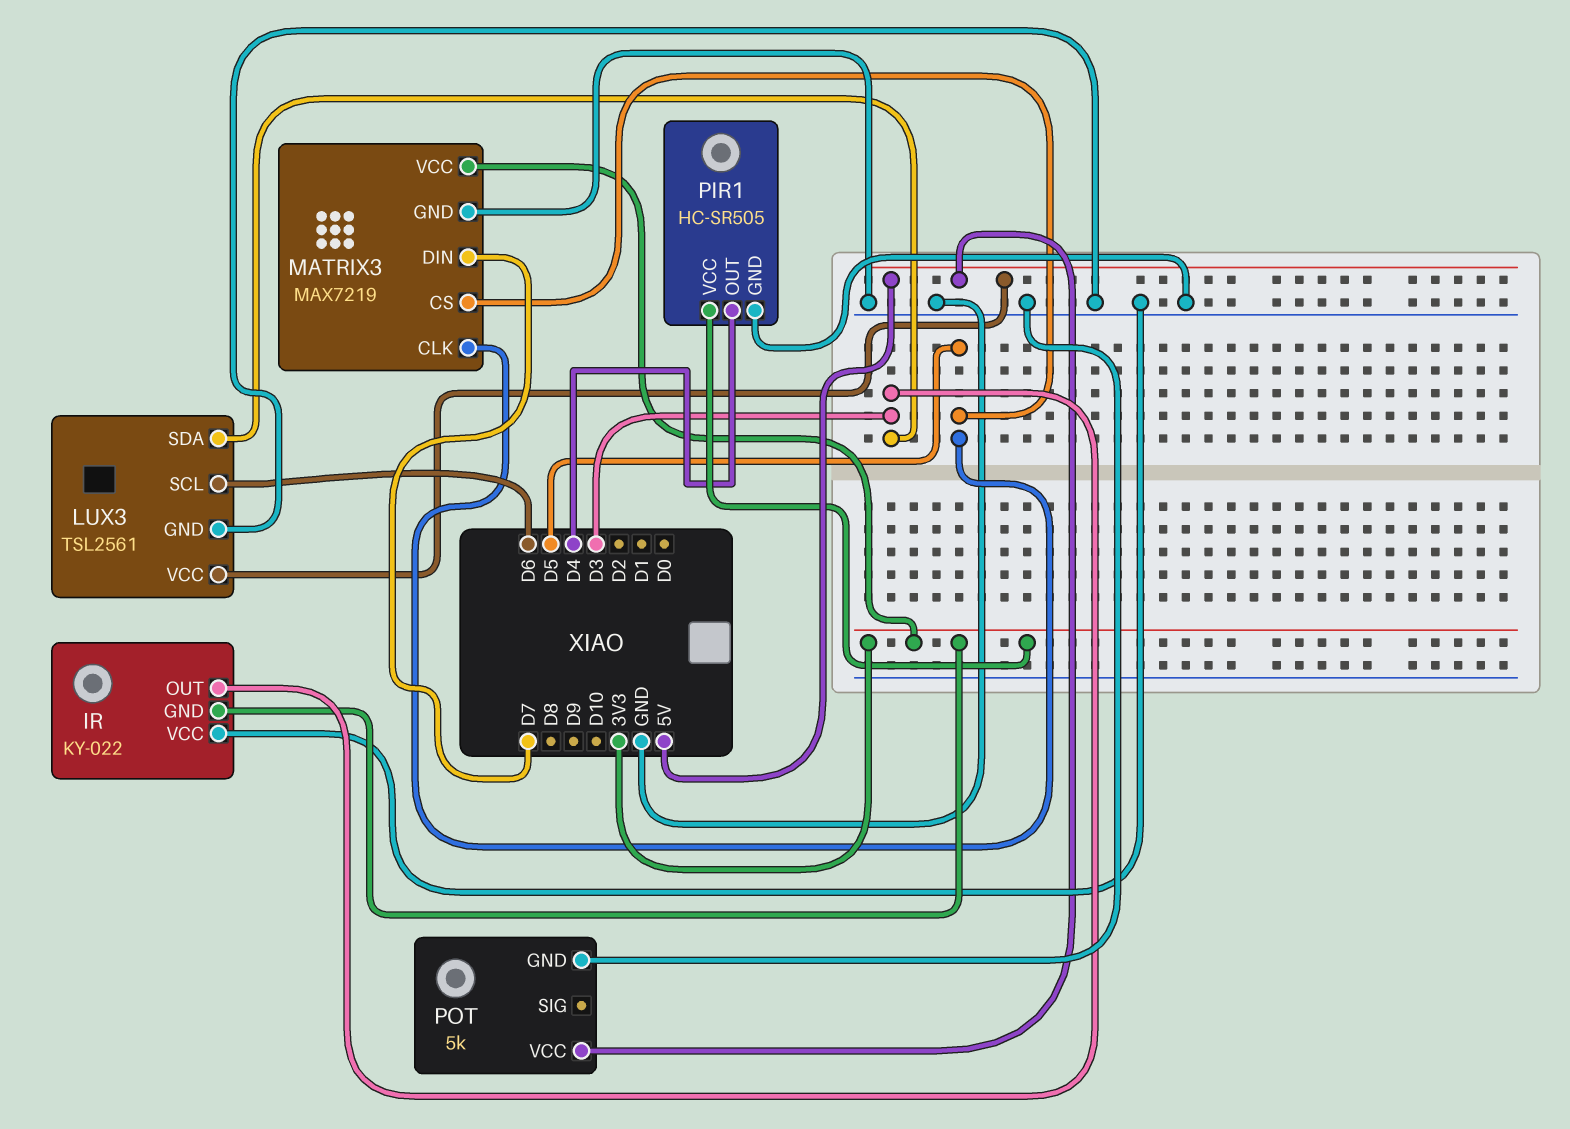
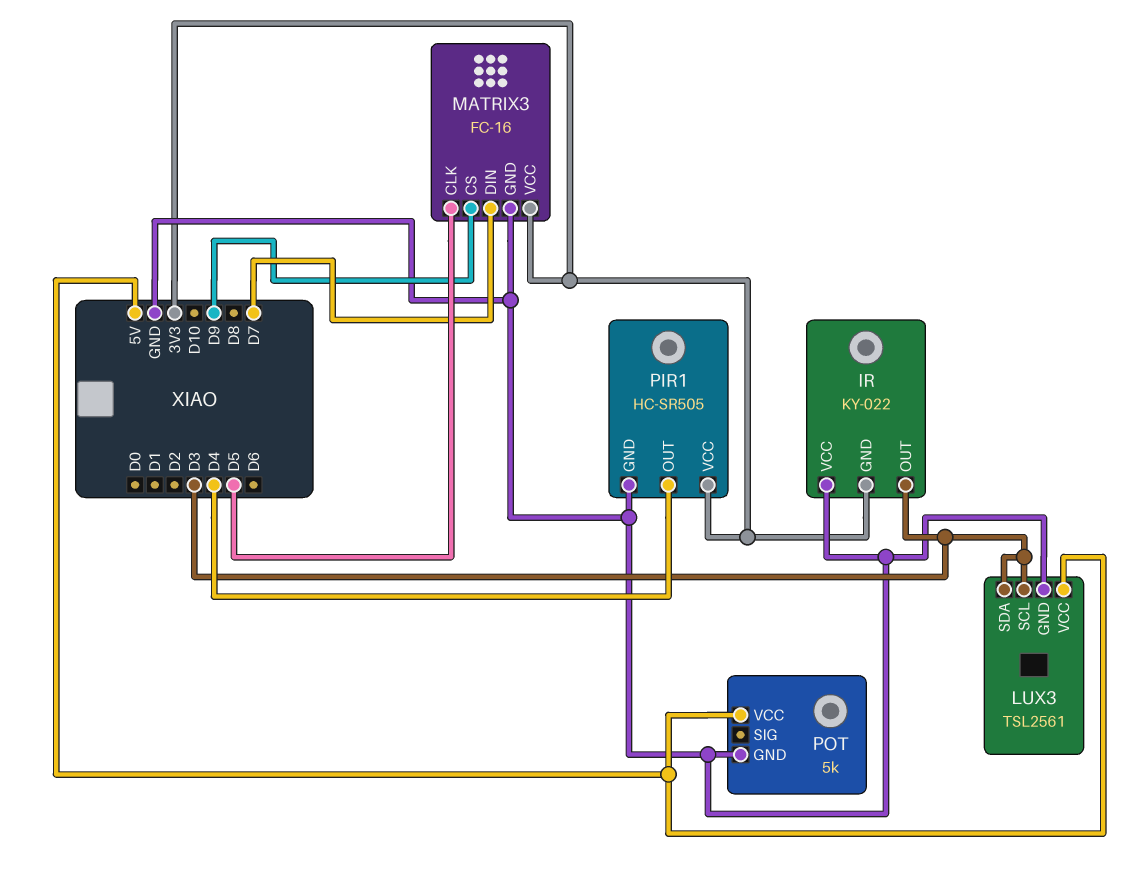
LUX3 pin SCL: D6 -> D3
MATRIX3: MAX7219 -> FC-16
MATRIX3 pin CS: D5 -> D9

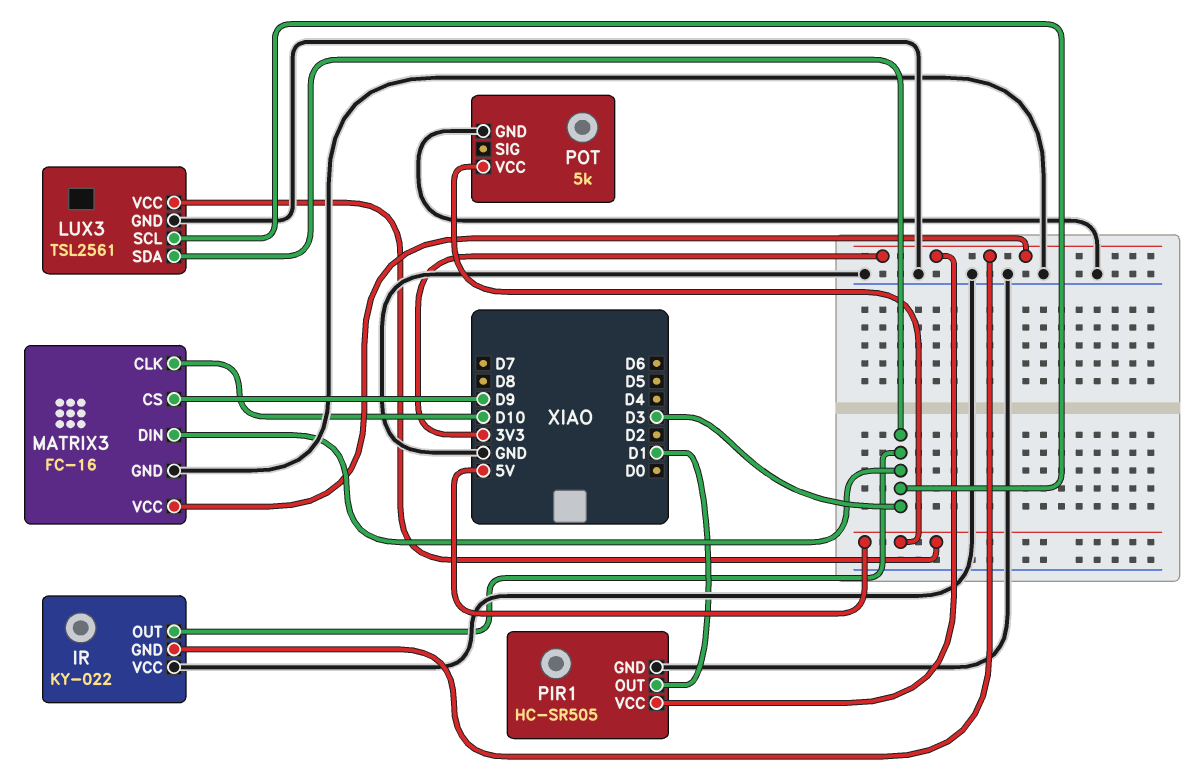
MATRIX3 pin CLK: D5 -> D10
MATRIX3 pin DIN: D7 -> D3
PIR1 pin OUT: D4 -> D1

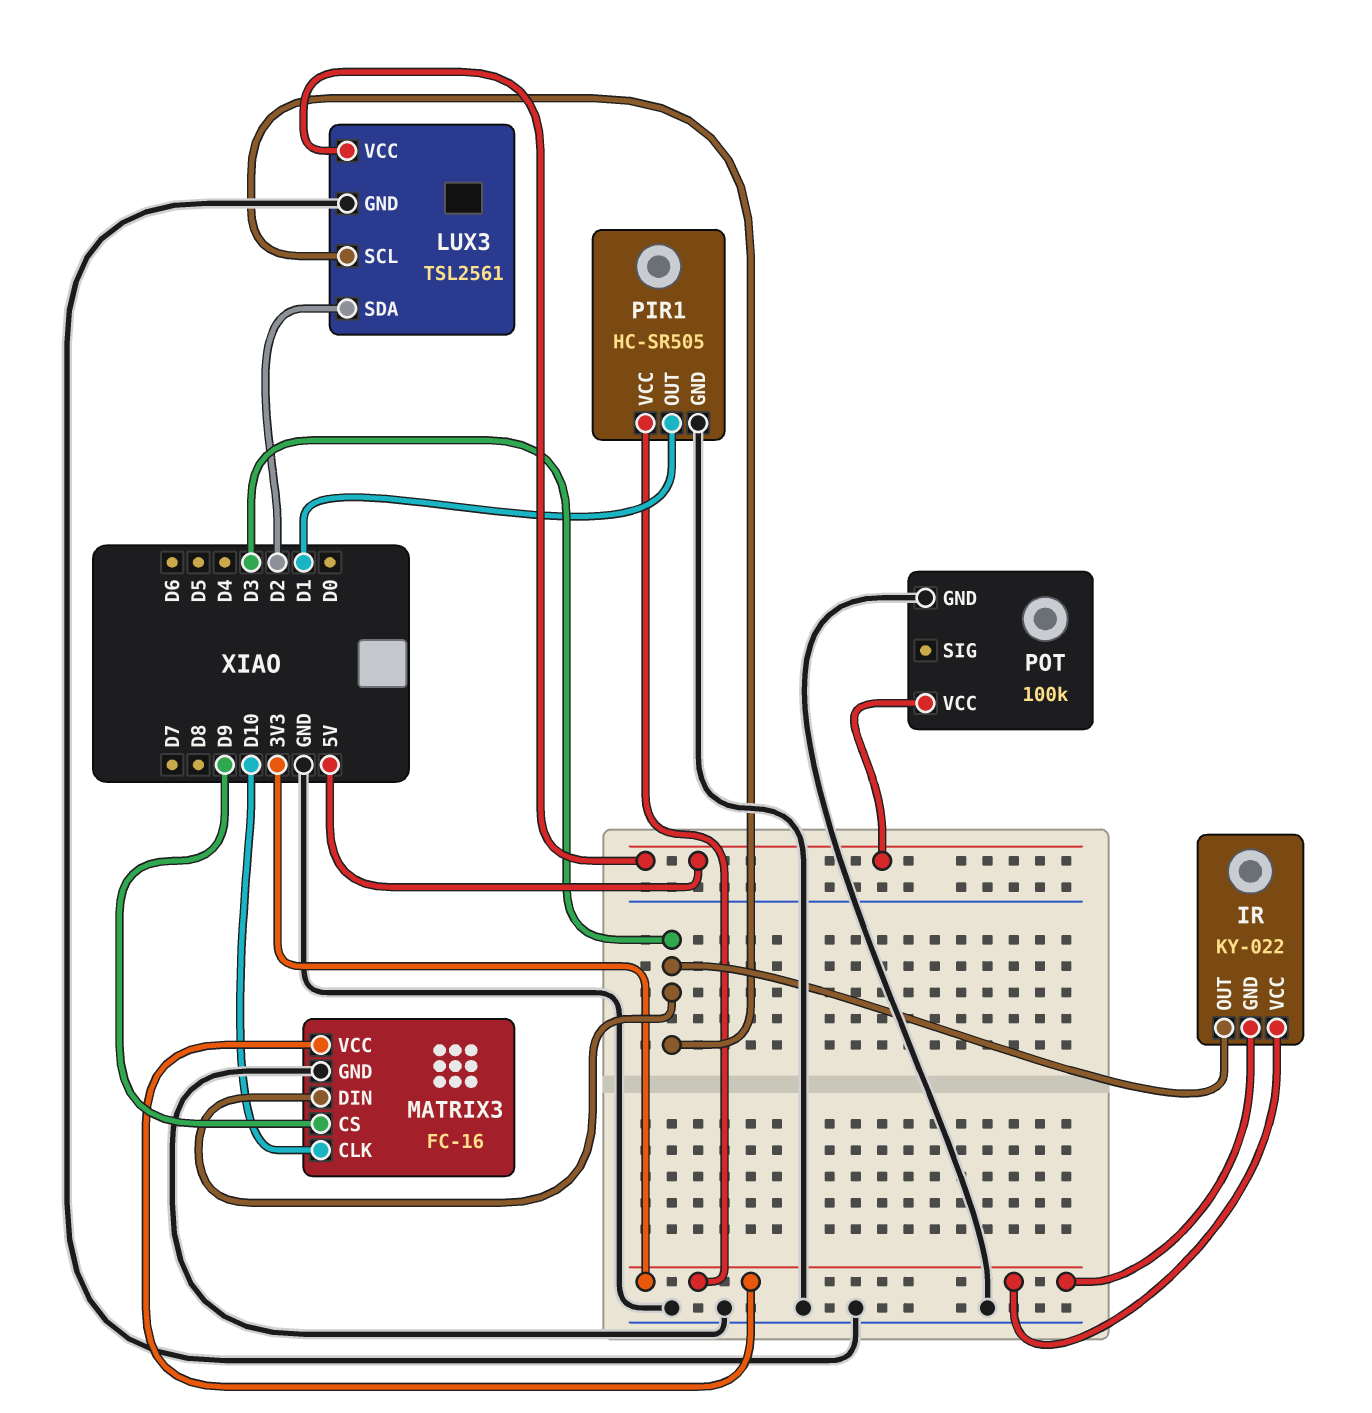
IR pin VCC: GND -> 3V3
LUX3 pin SDA: D3 -> D2
POT: 5k -> 100k

